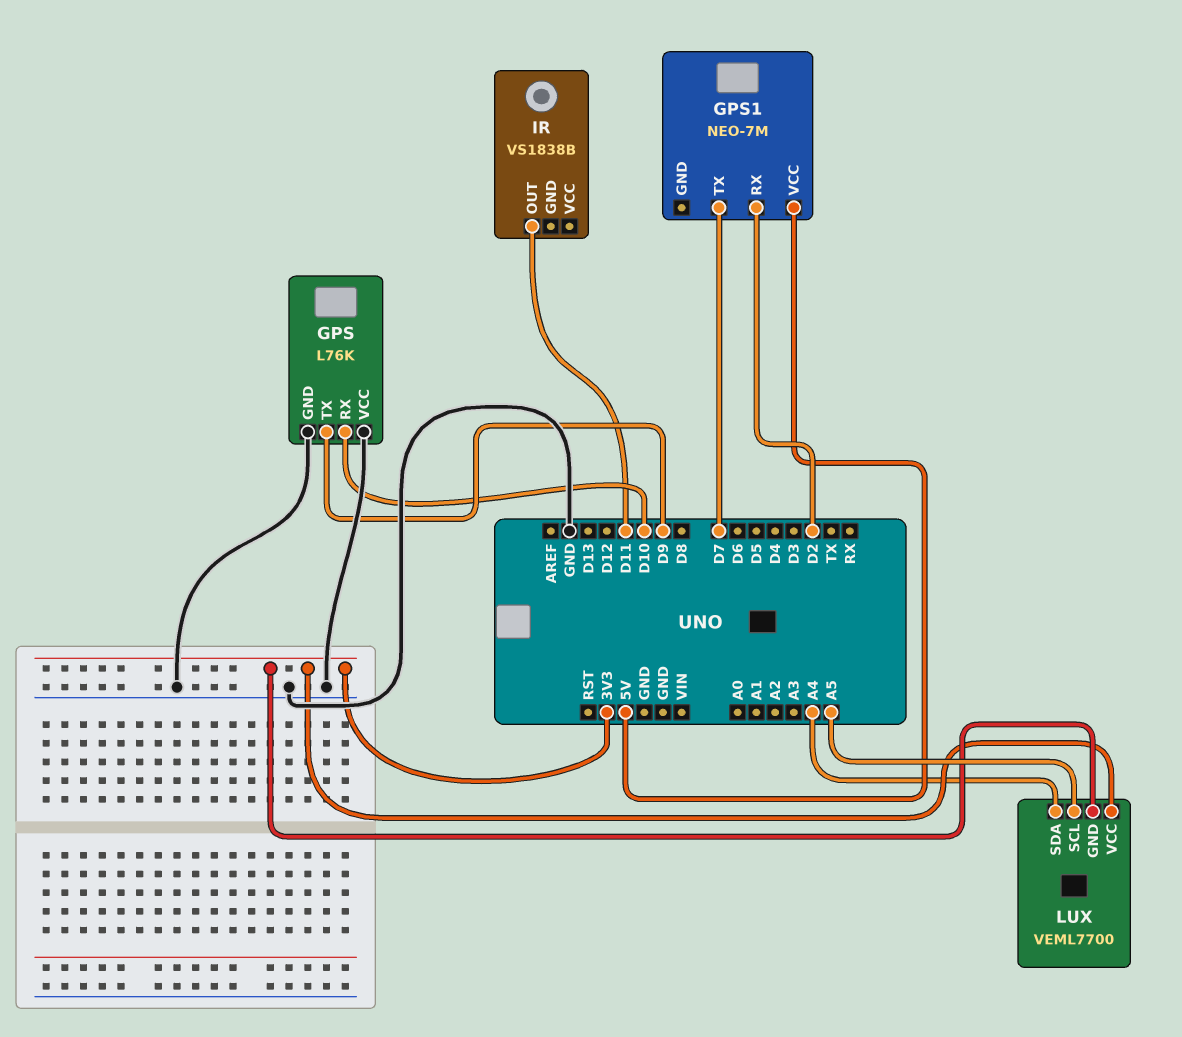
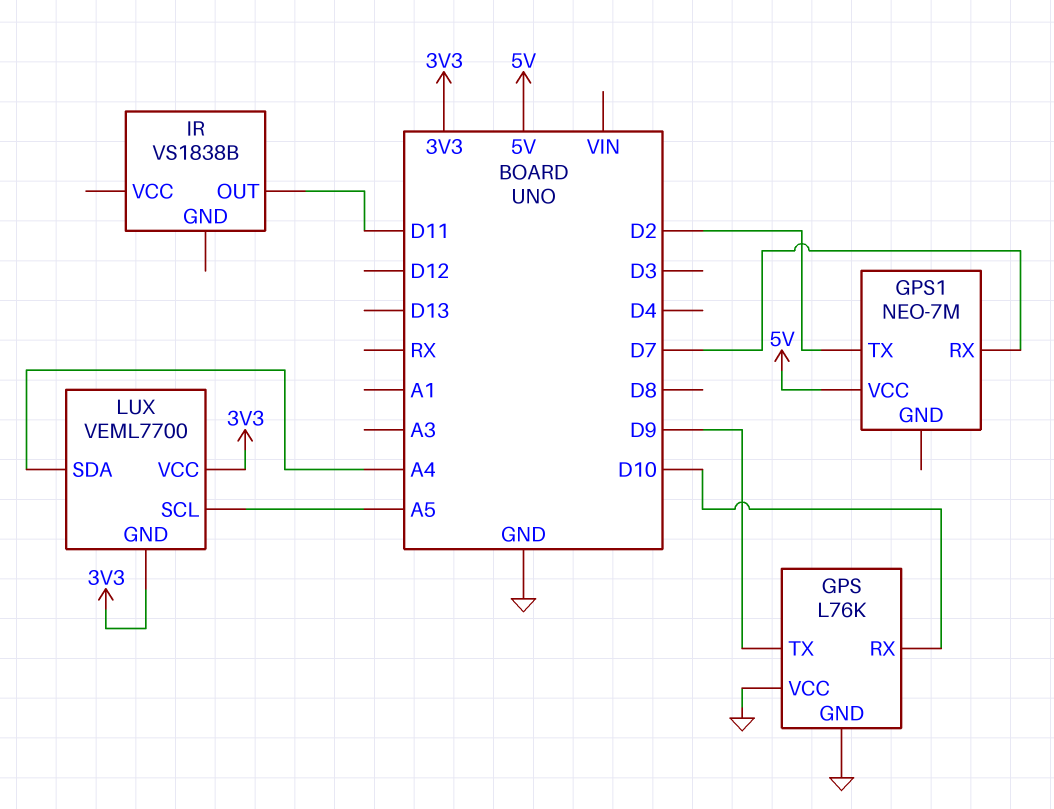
GPS1 pin RX: D2 -> D7
GPS1 pin TX: D7 -> D2

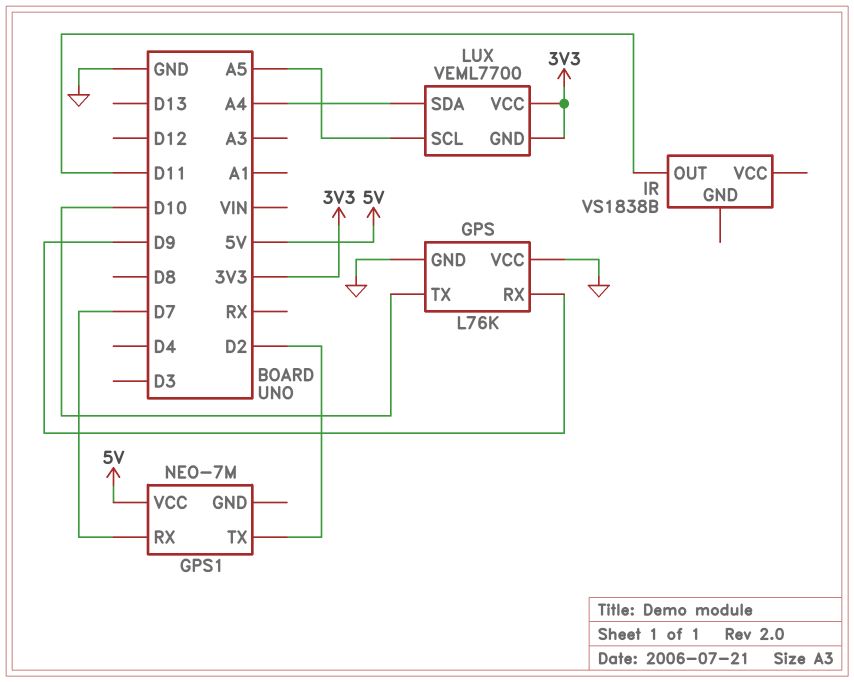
GPS pin RX: D10 -> D9
GPS pin TX: D9 -> D10

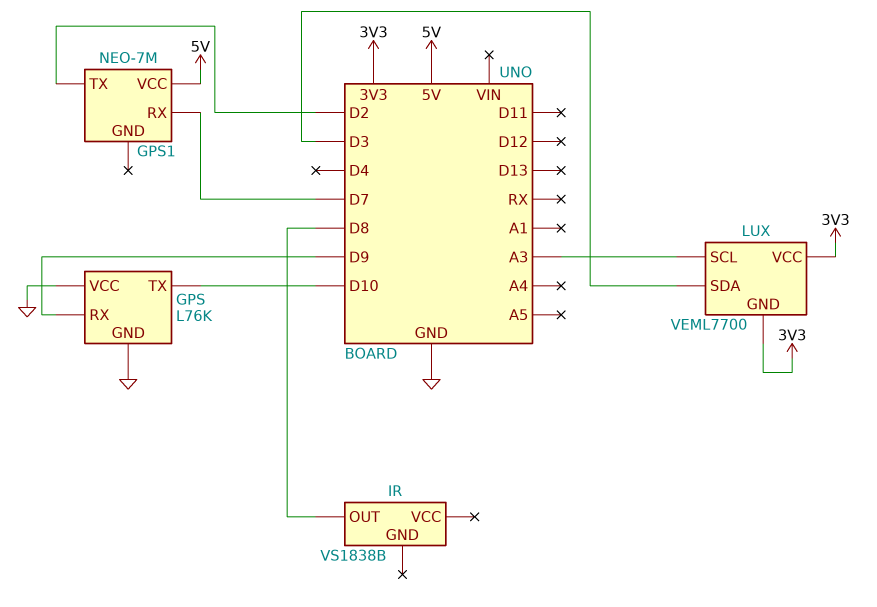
IR pin OUT: D11 -> D8
LUX pin SCL: A5 -> A3
LUX pin SDA: A4 -> D3

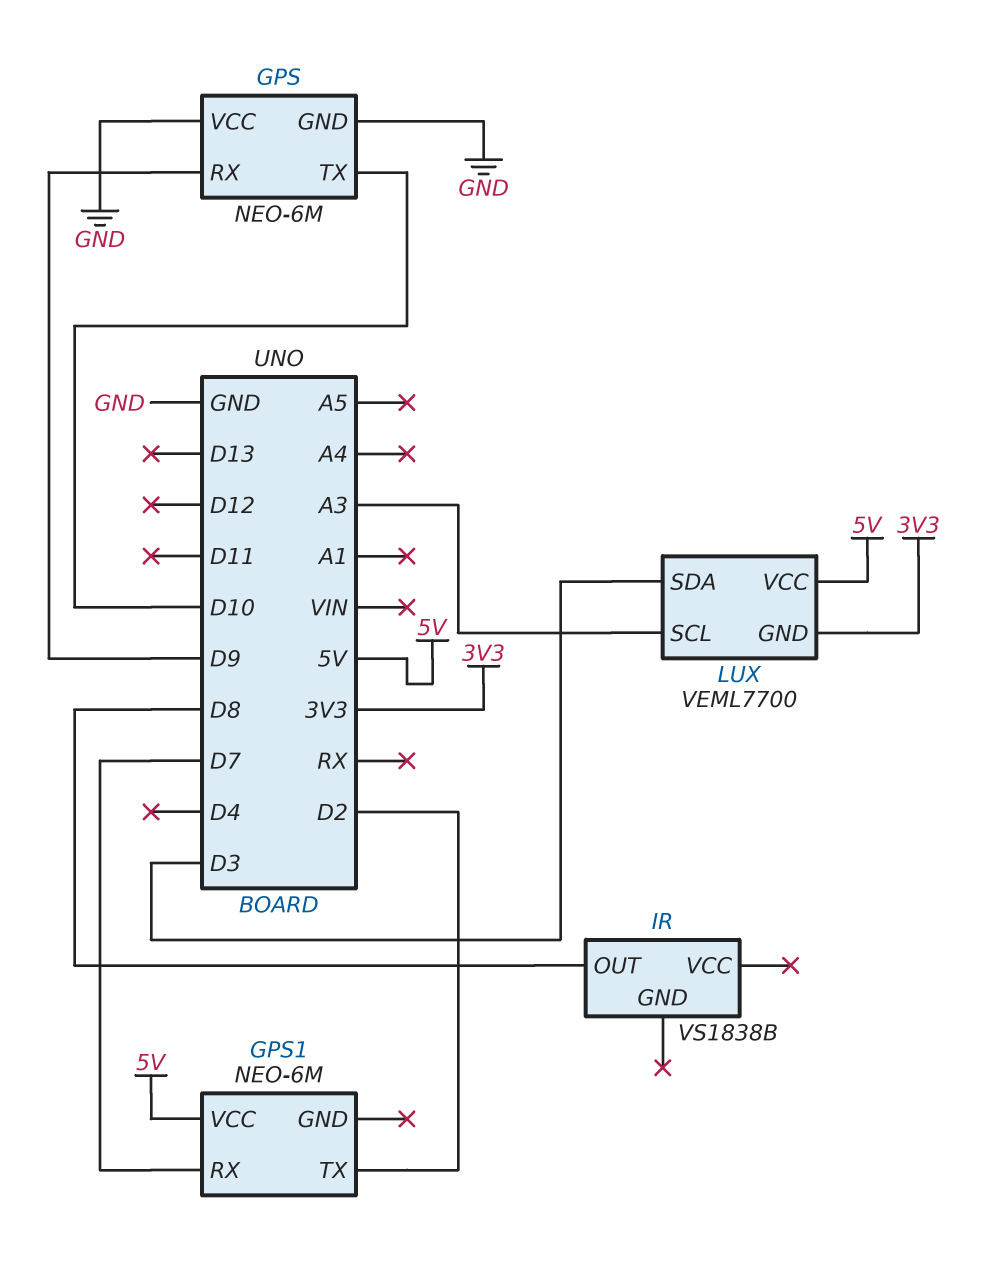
GPS: L76K -> NEO-6M
GPS1: NEO-7M -> NEO-6M
LUX pin VCC: 3V3 -> 5V

